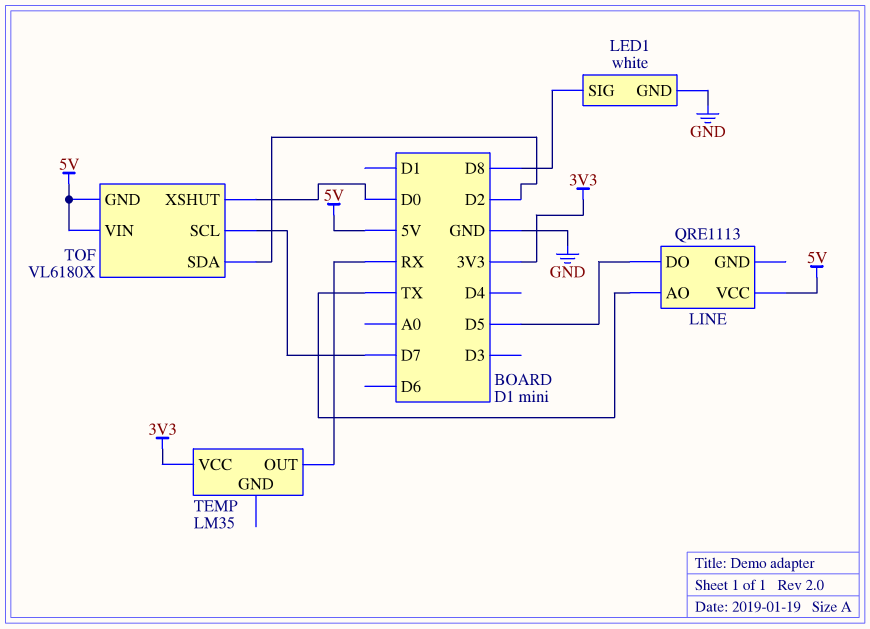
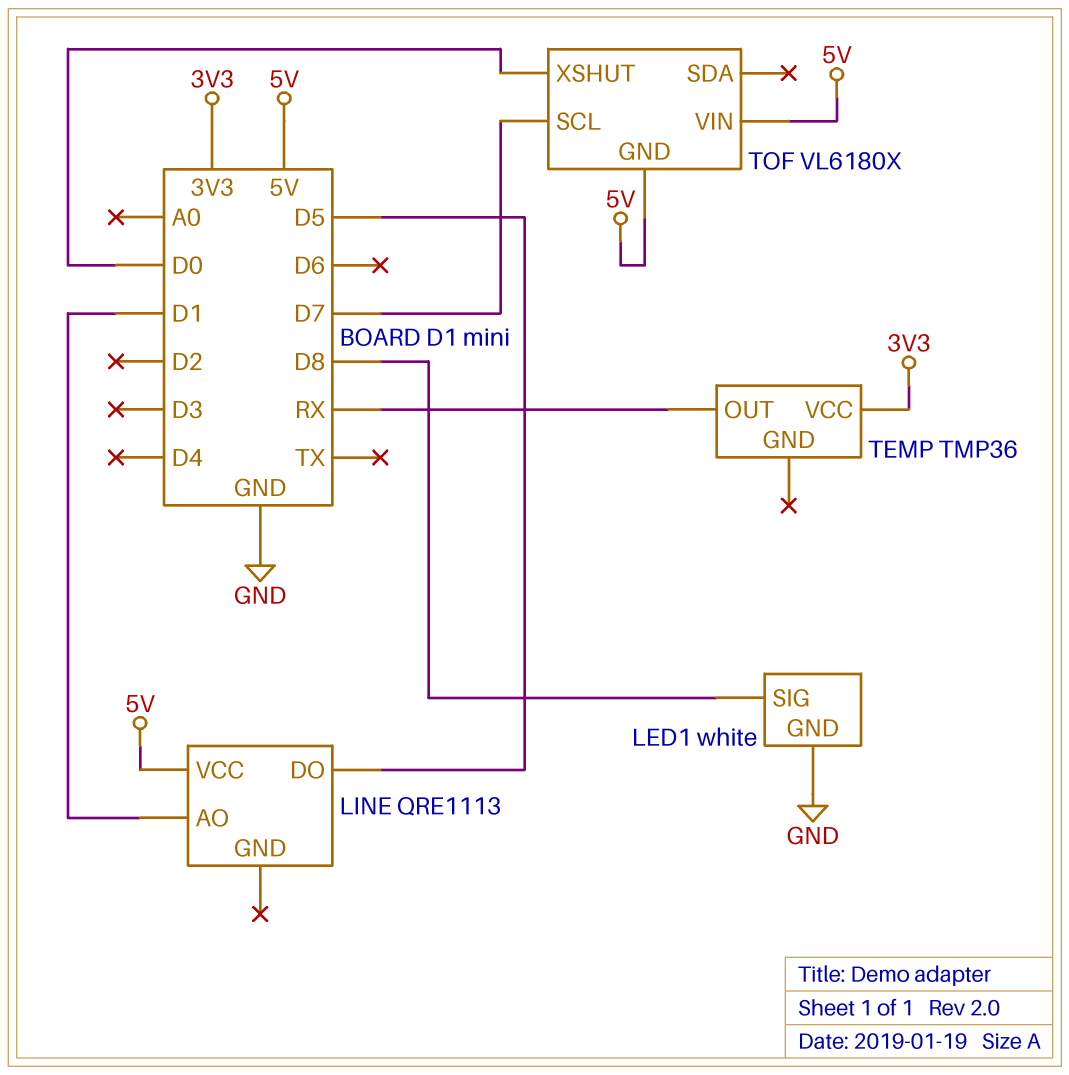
LINE pin AO: TX -> D1
TEMP: LM35 -> TMP36
TOF pin SDA: D2 -> none

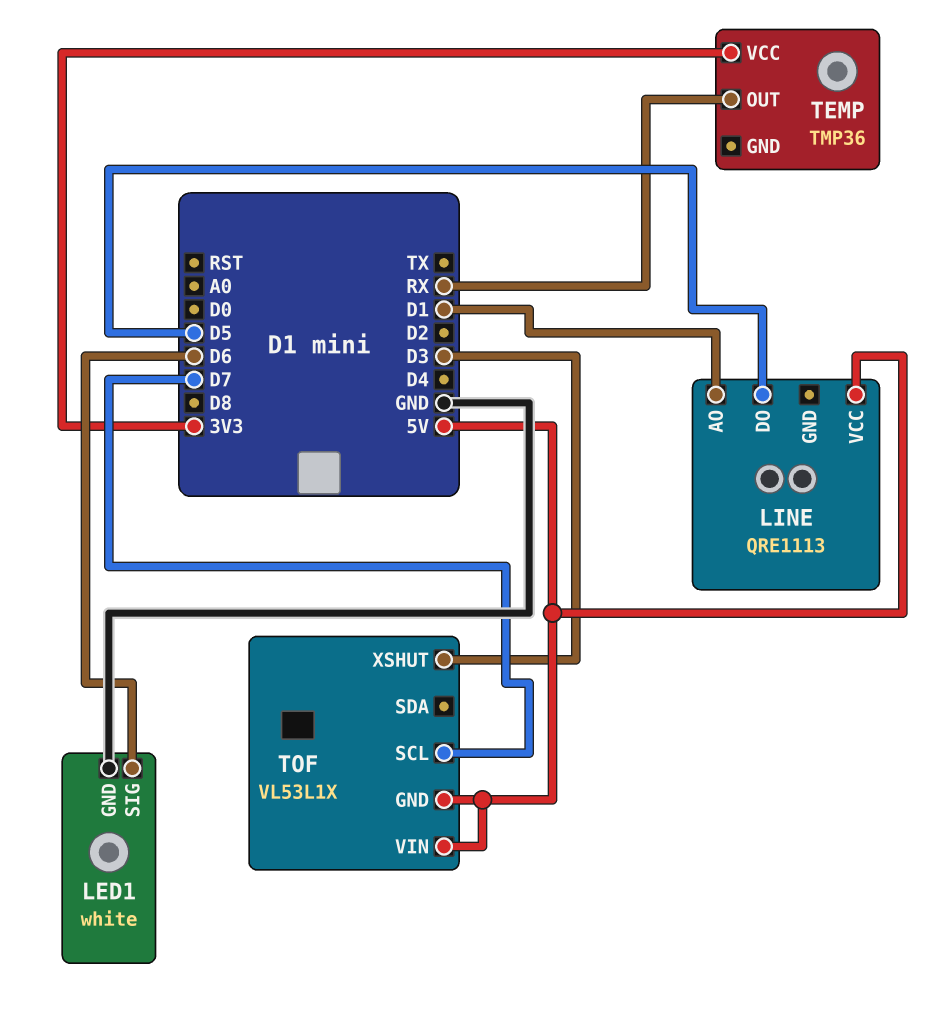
LED1 pin SIG: D8 -> D6
TOF: VL6180X -> VL53L1X
TOF pin XSHUT: D0 -> D3

